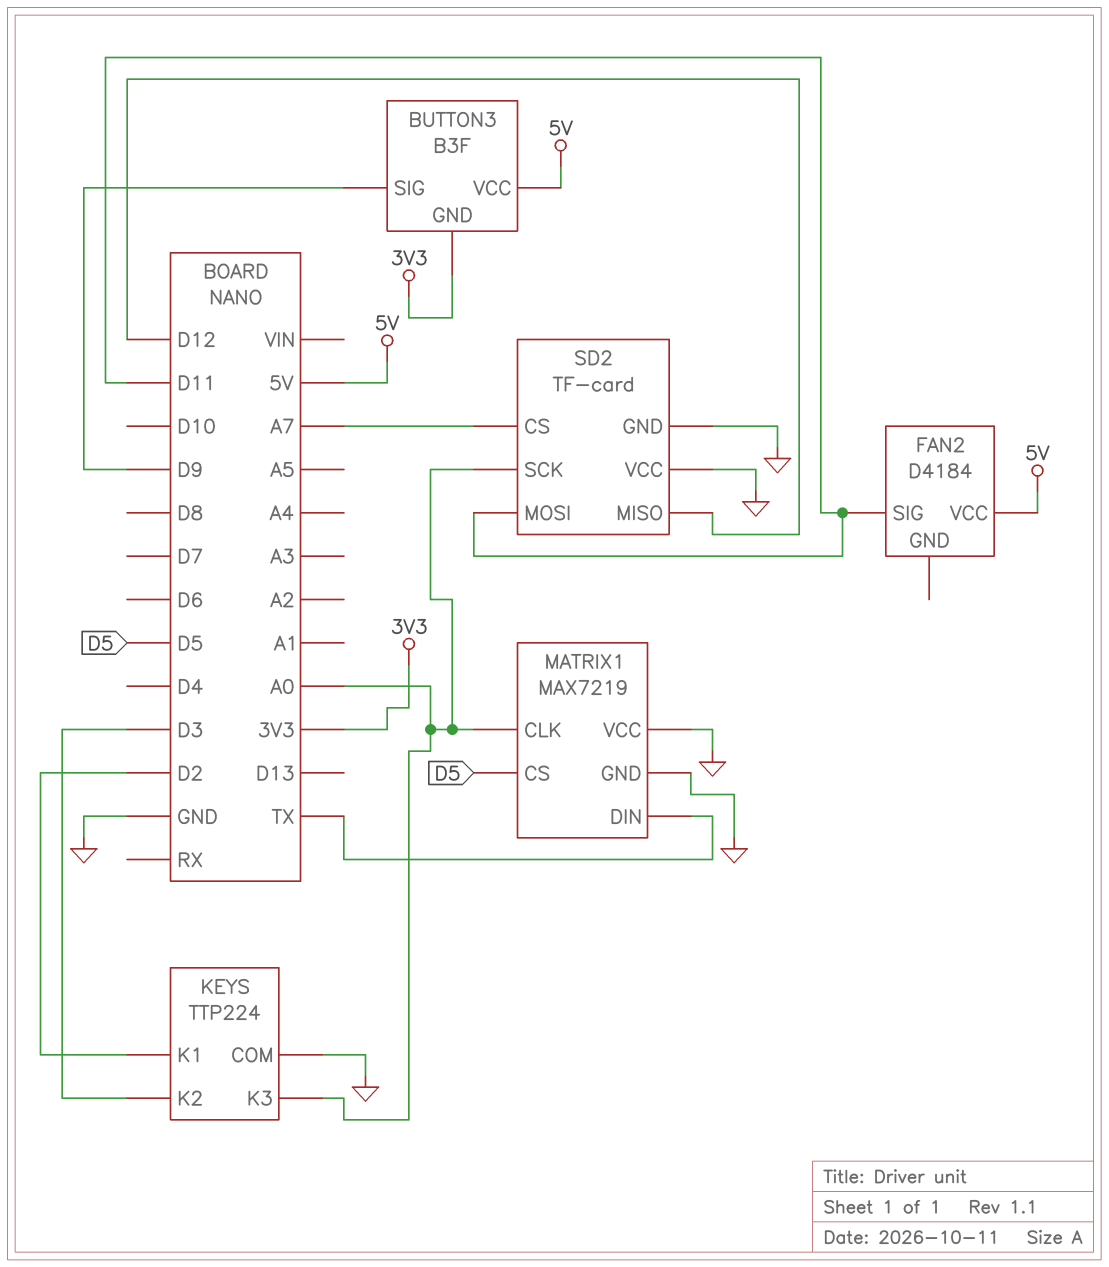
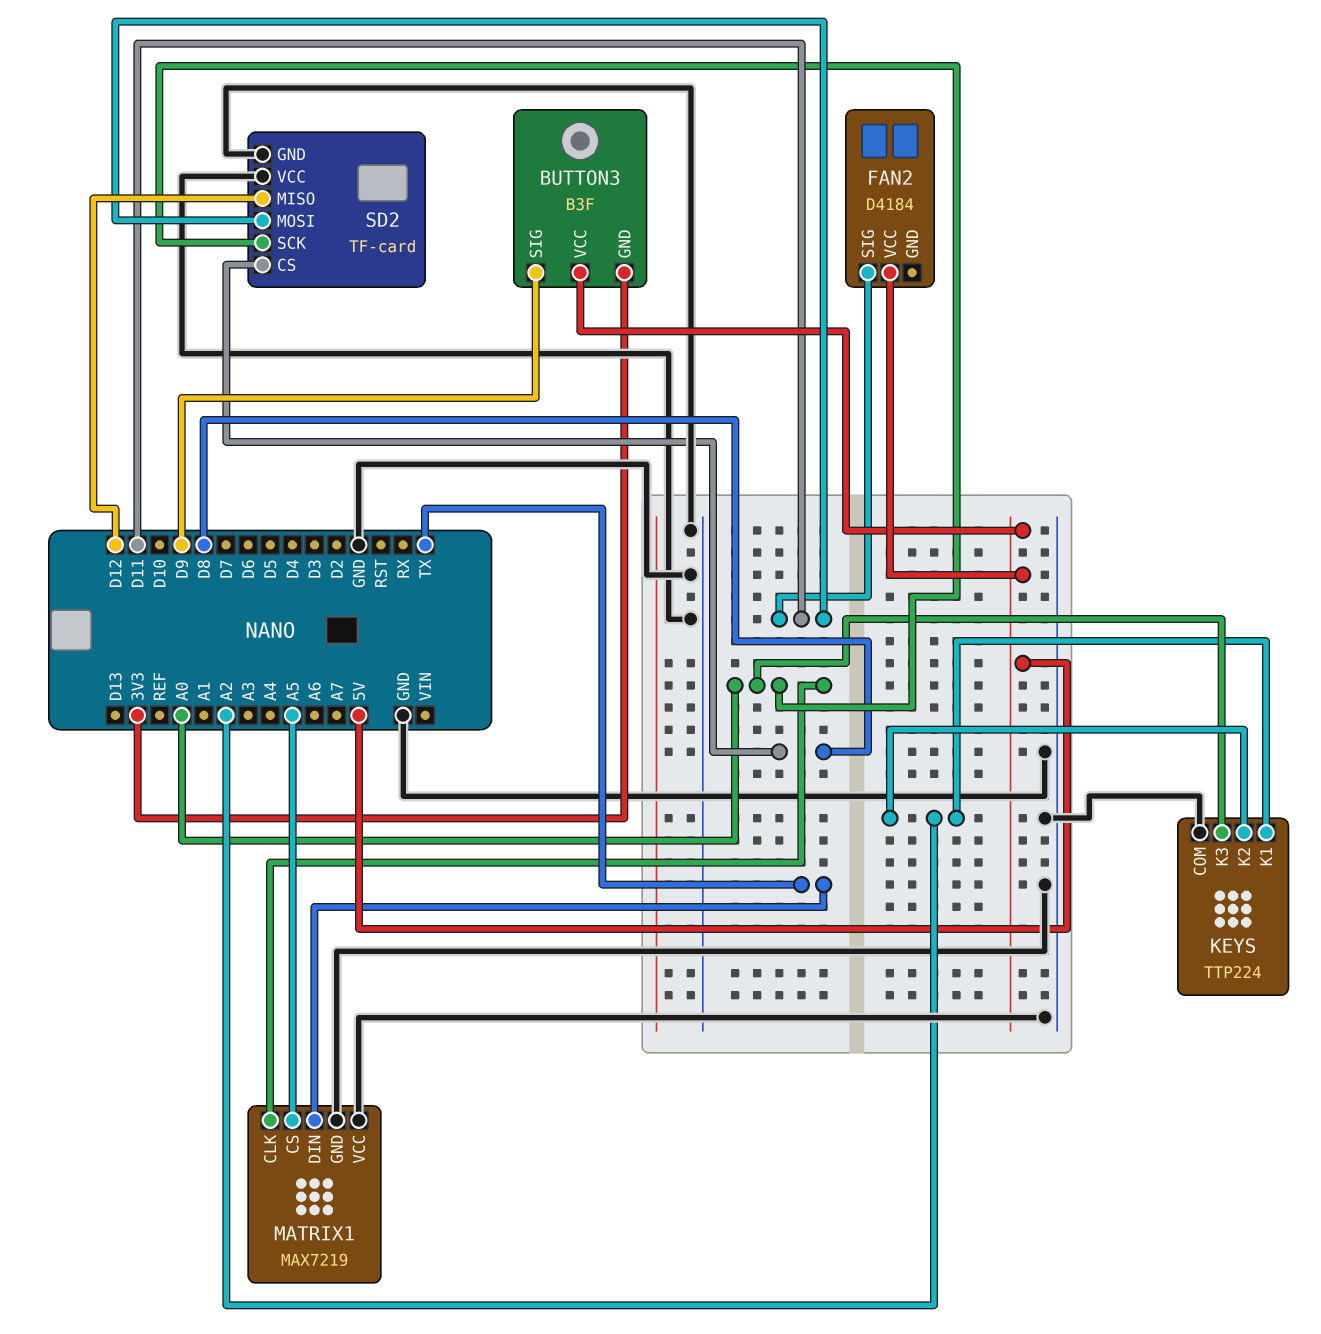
KEYS pin K1: D2 -> A2
KEYS pin K2: D3 -> A2
MATRIX1 pin CS: D5 -> A5
SD2 pin CS: A7 -> D8

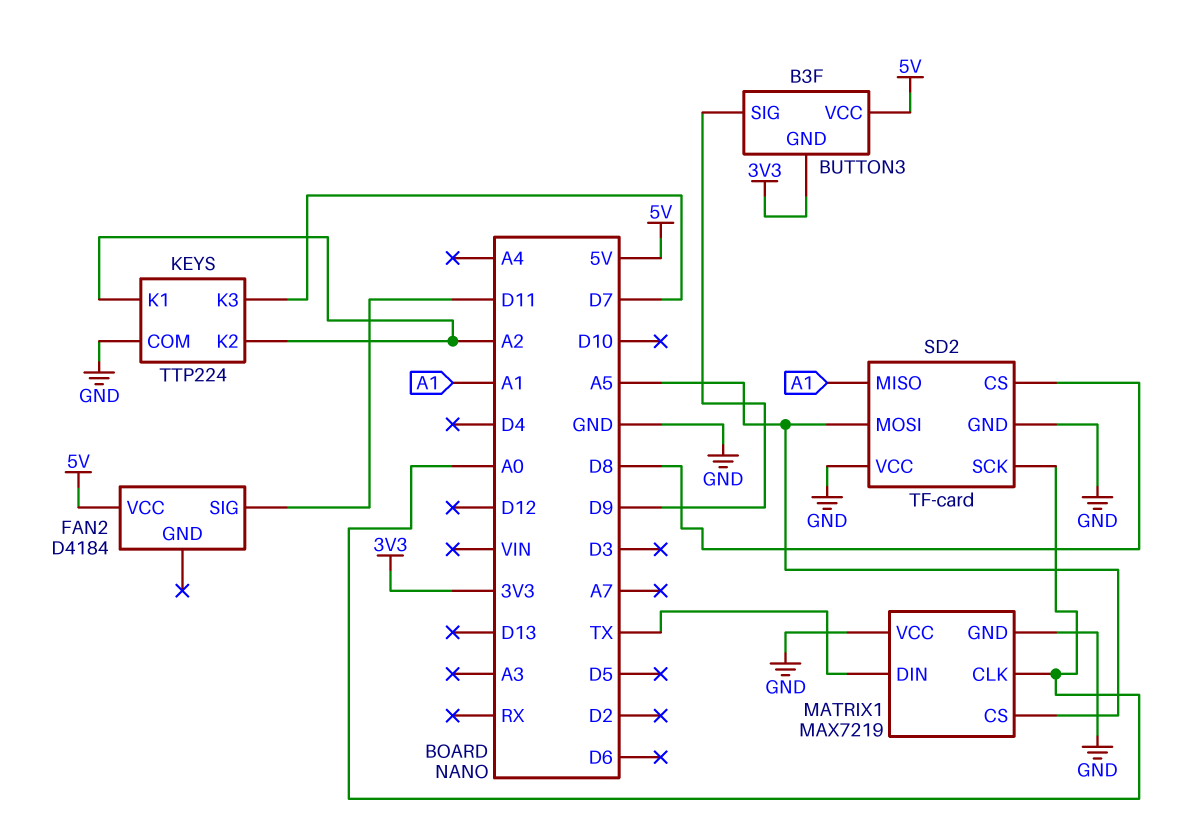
KEYS pin K3: A0 -> D7
SD2 pin MISO: D12 -> A1
SD2 pin MOSI: D11 -> A5

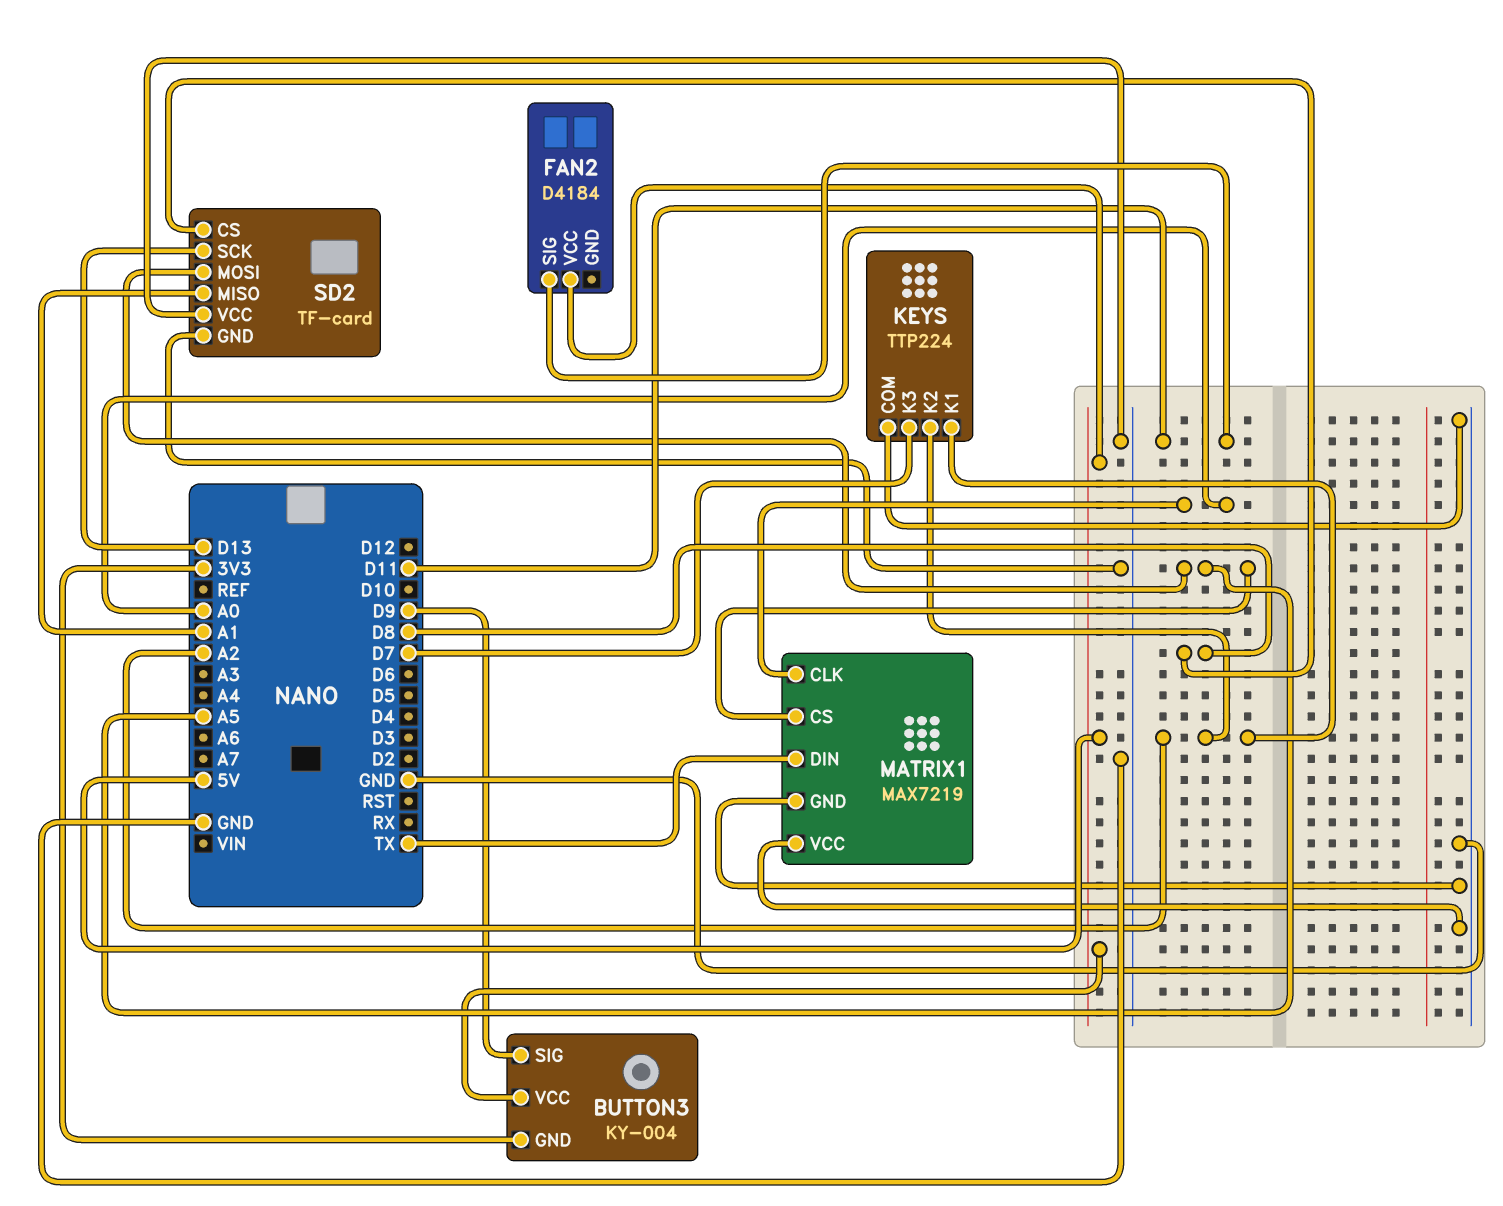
BUTTON3: B3F -> KY-004
SD2 pin SCK: A0 -> D13

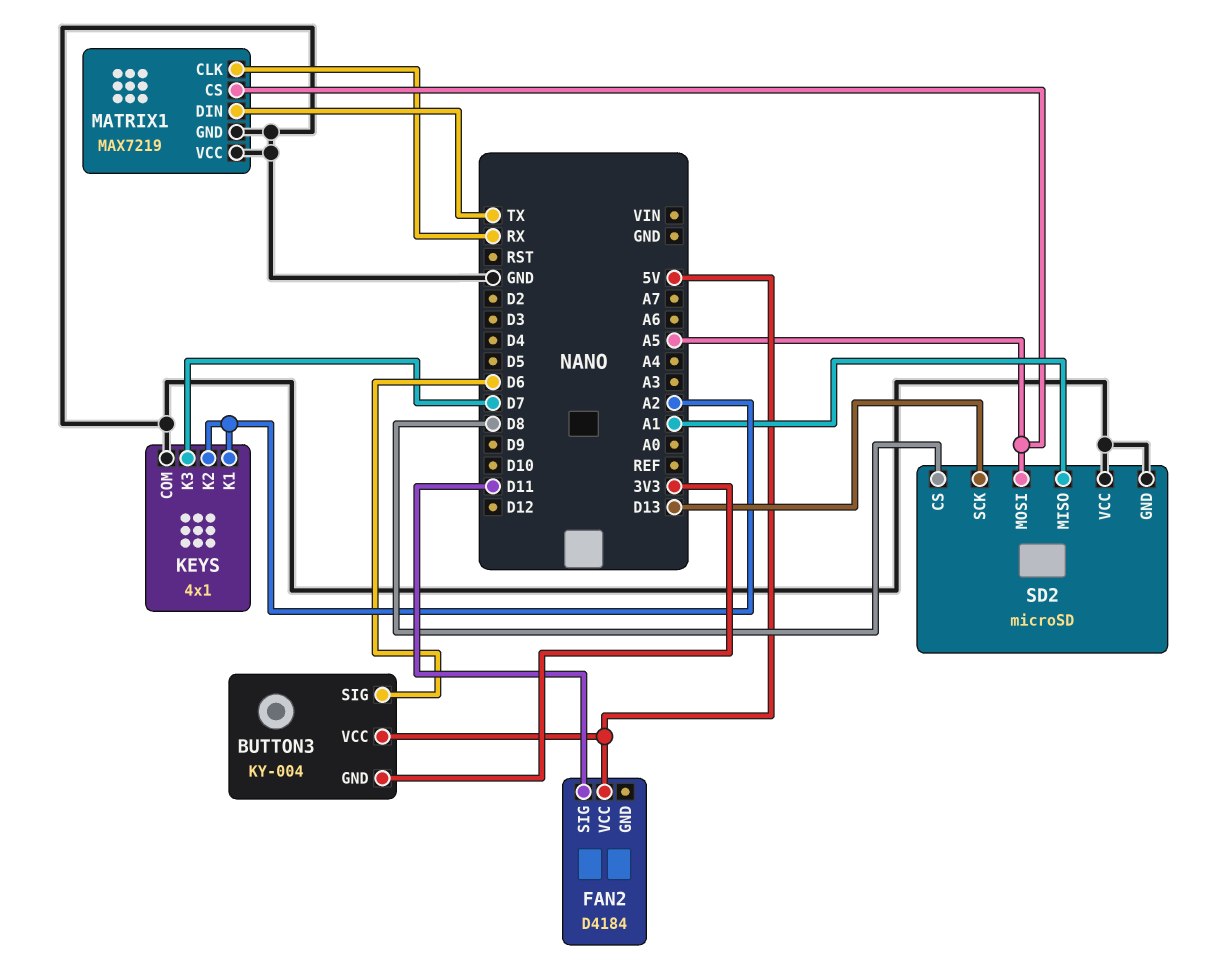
BUTTON3 pin SIG: D9 -> D6
KEYS: TTP224 -> 4x1
MATRIX1 pin CLK: A0 -> RX
SD2: TF-card -> microSD

